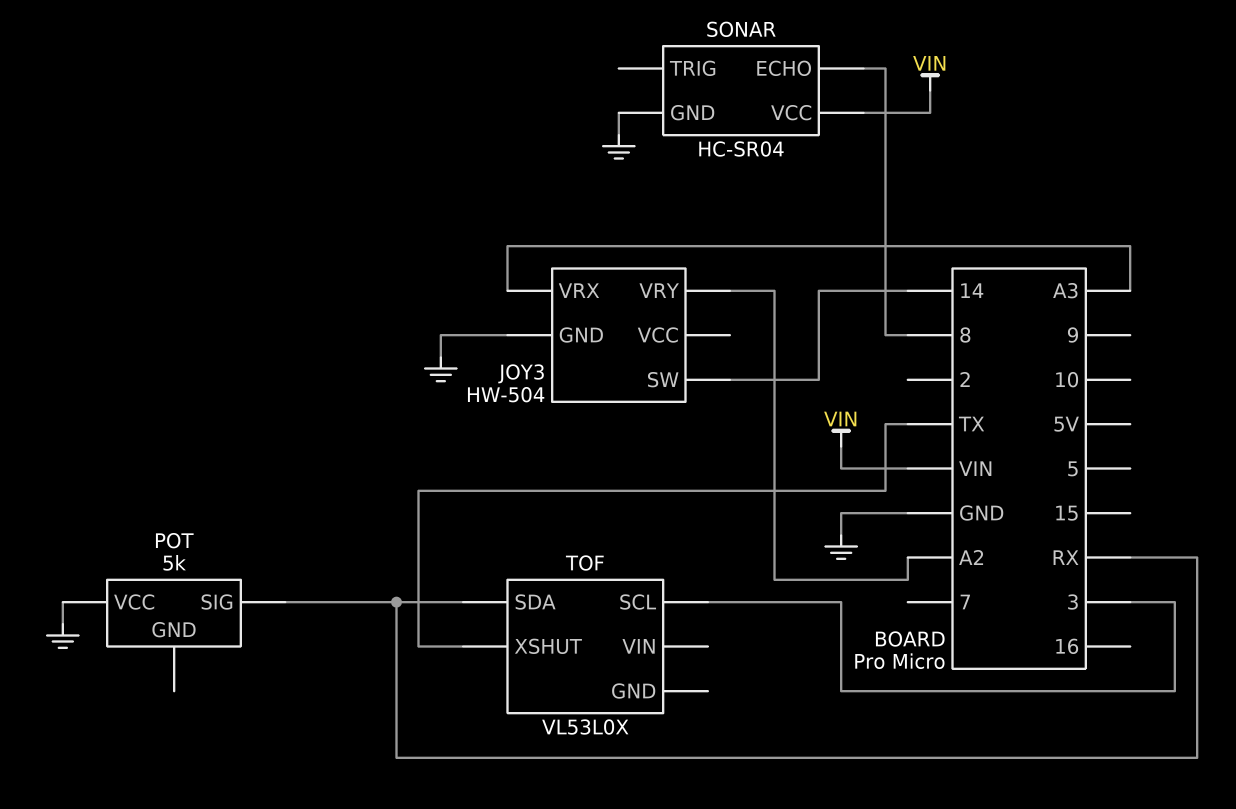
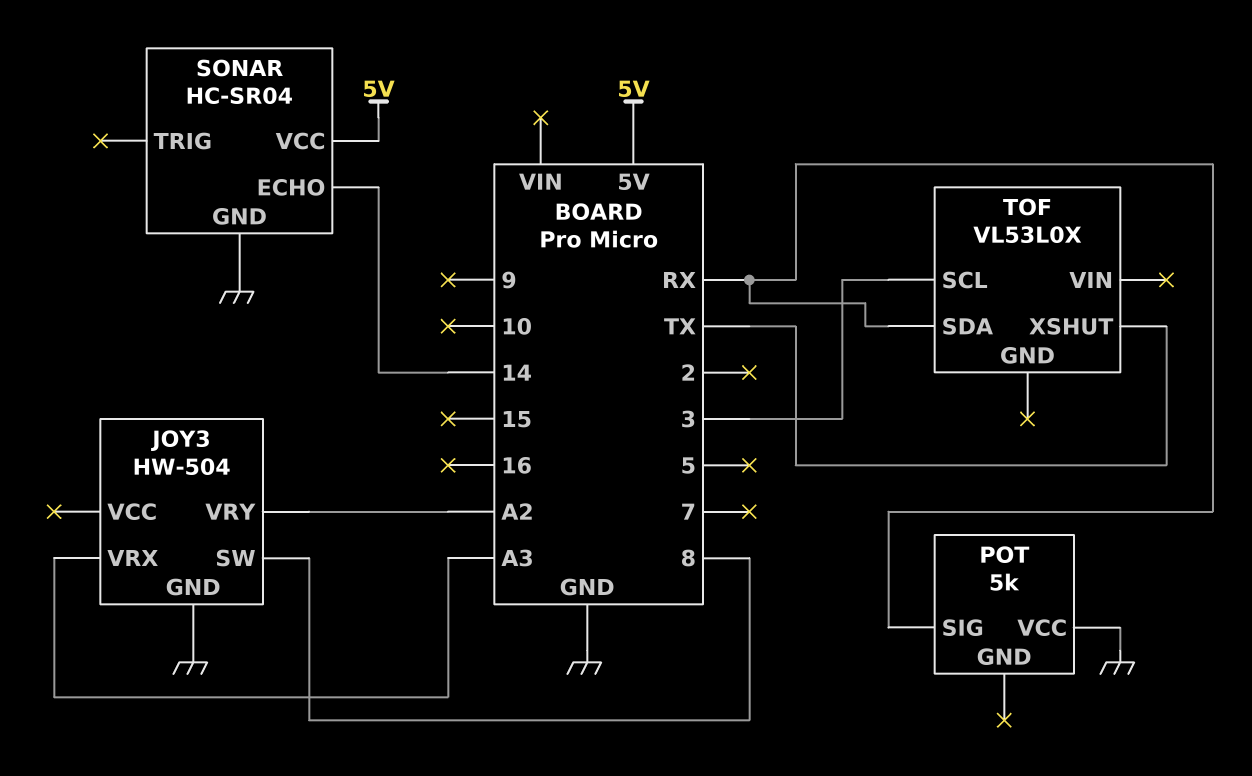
JOY3 pin SW: 14 -> 8
SONAR pin ECHO: 8 -> 14
SONAR pin VCC: VIN -> 5V

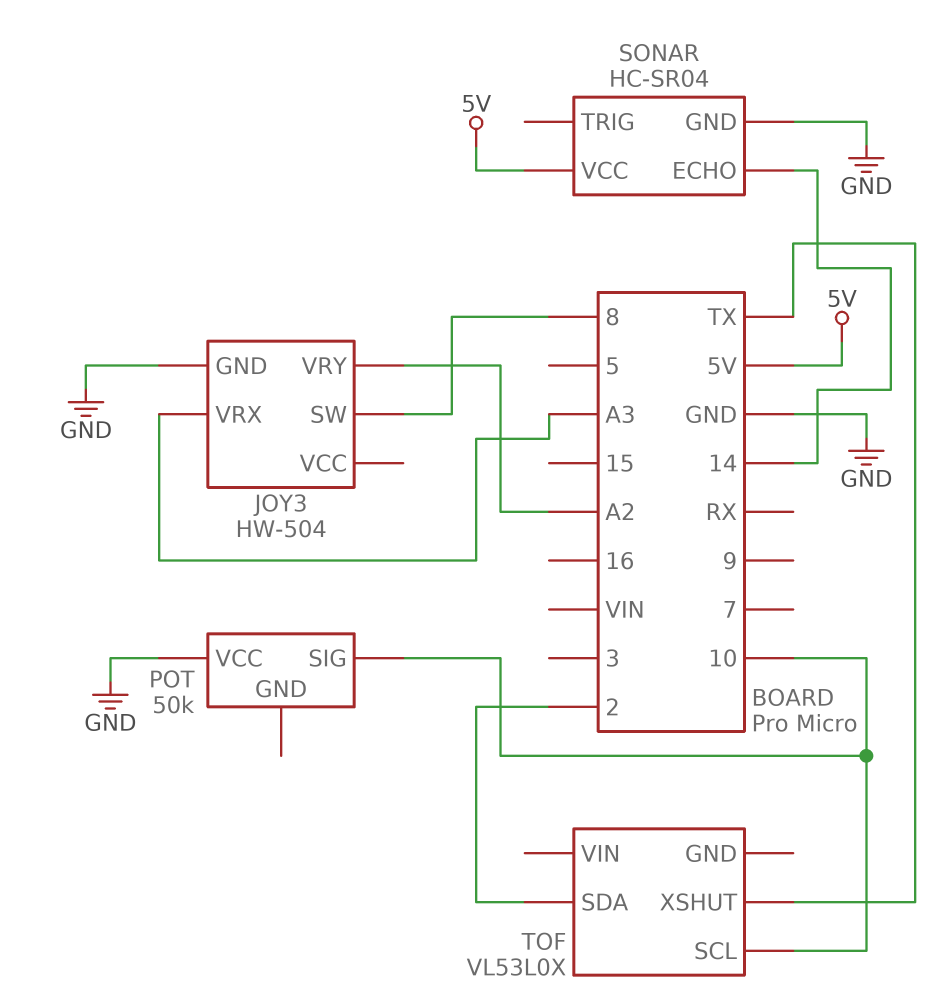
POT: 5k -> 50k
POT pin SIG: RX -> 10
TOF pin SCL: 3 -> 10
TOF pin SDA: RX -> 2

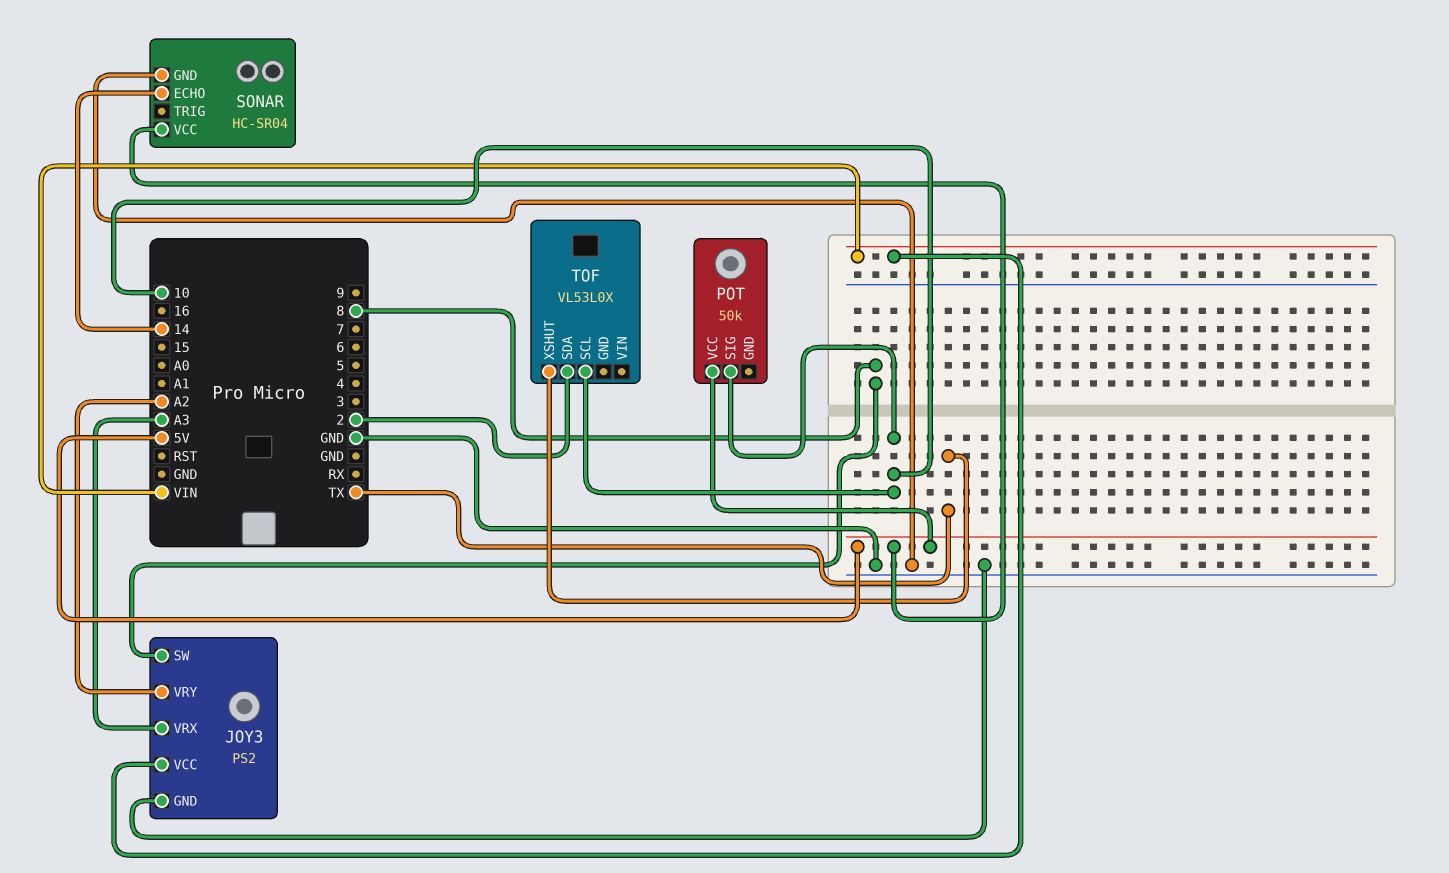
JOY3: HW-504 -> PS2
JOY3 pin VCC: none -> VIN
POT pin VCC: GND -> 5V

